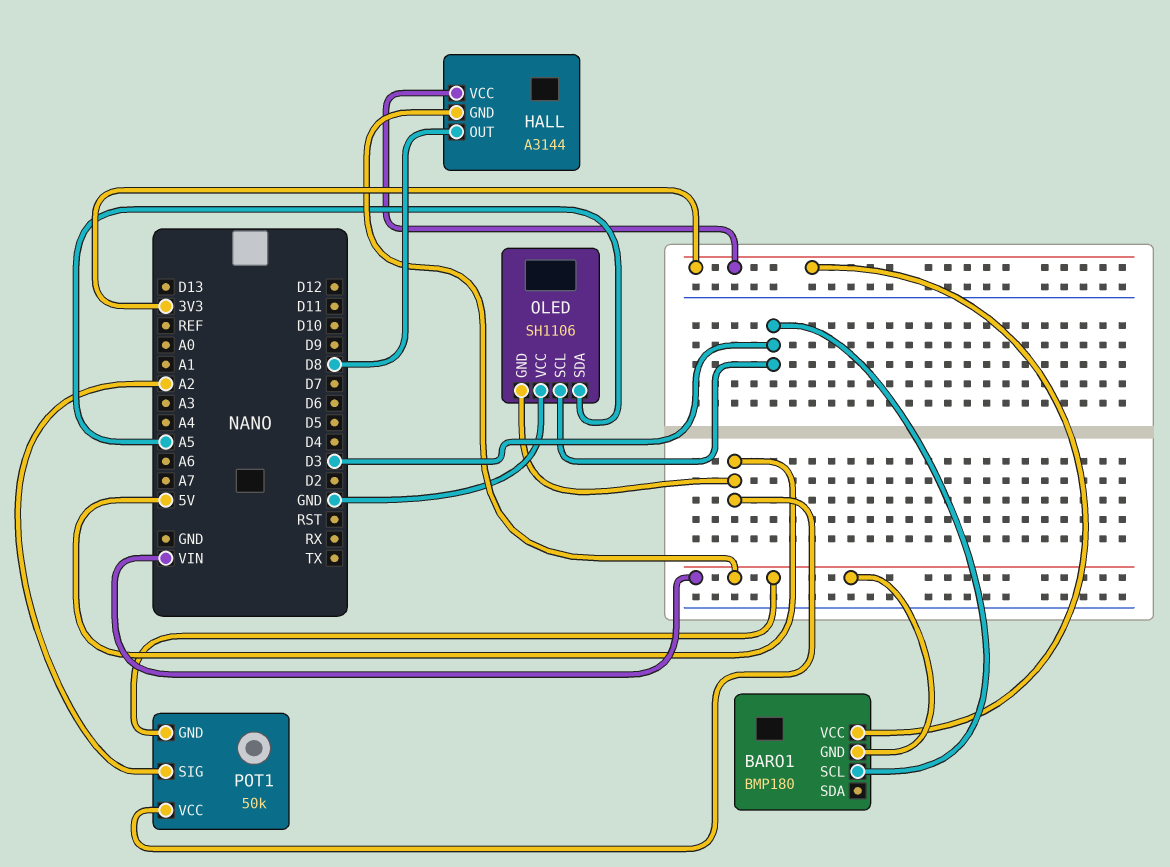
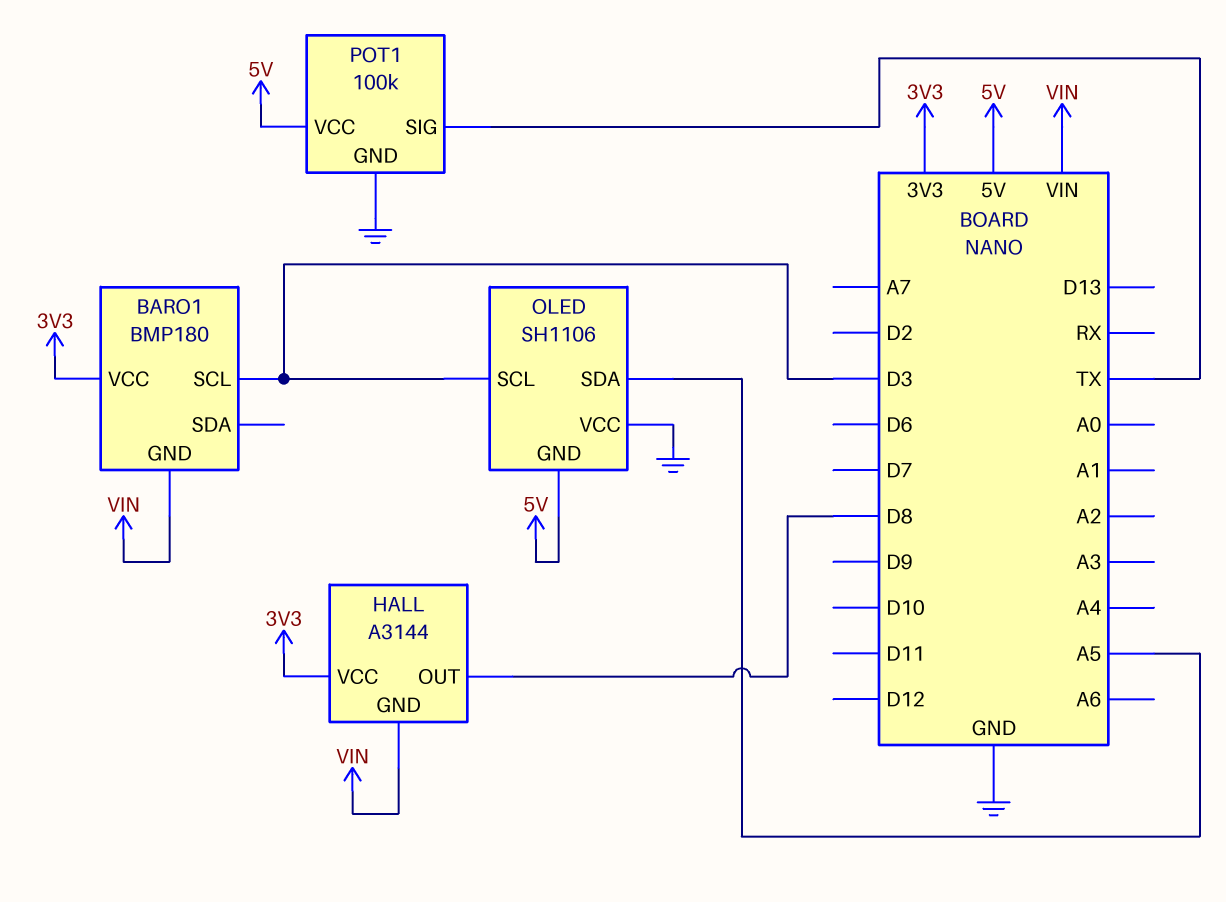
POT1: 50k -> 100k
POT1 pin GND: VIN -> GND
POT1 pin SIG: A2 -> TX

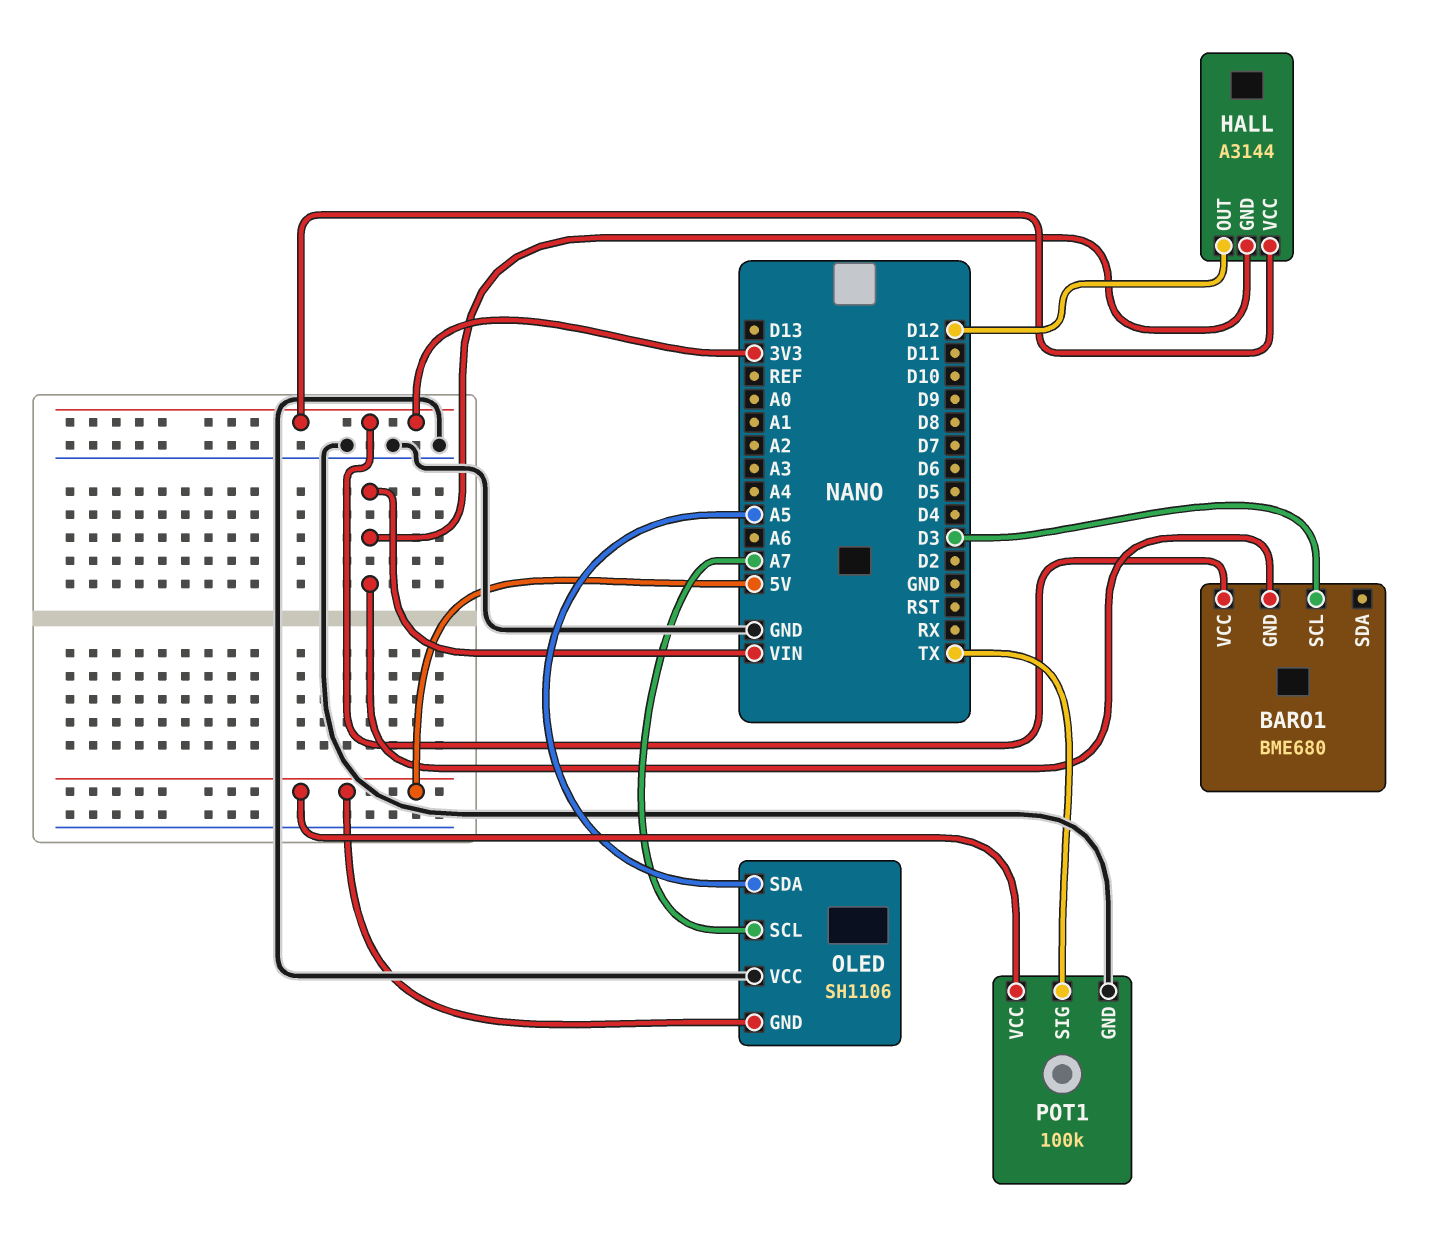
BARO1: BMP180 -> BME680
HALL pin OUT: D8 -> D12
OLED pin SCL: D3 -> A7

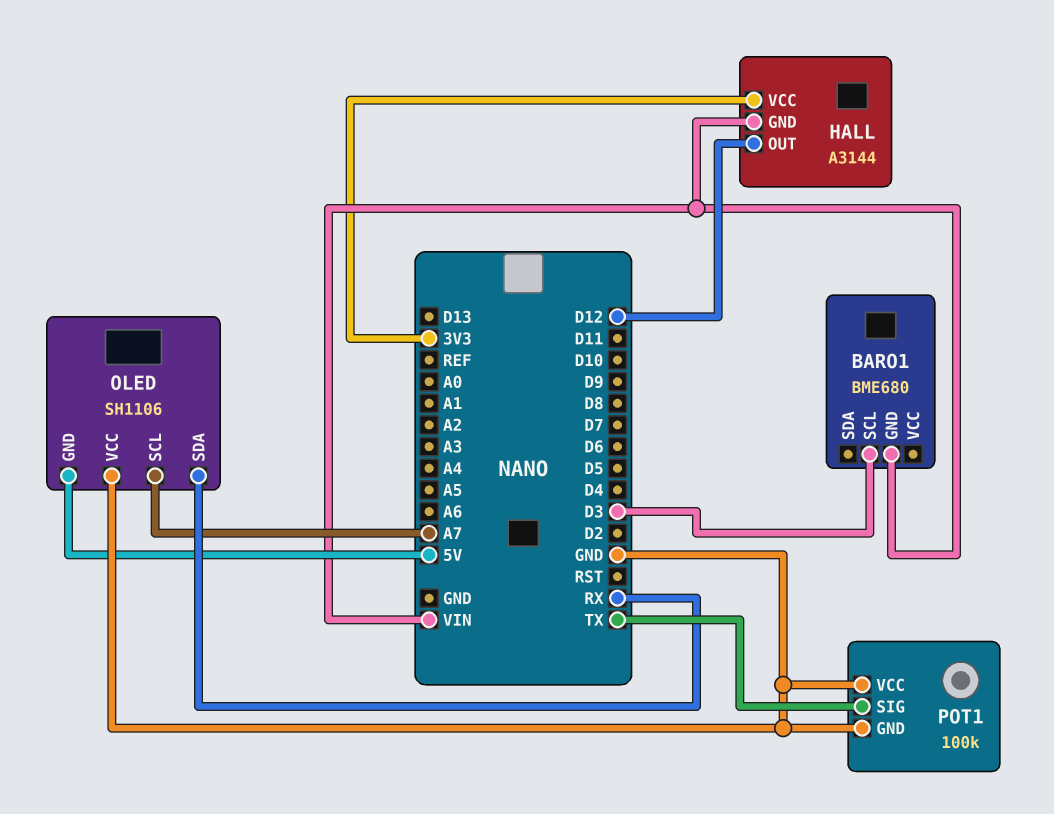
BARO1 pin VCC: 3V3 -> none
OLED pin SDA: A5 -> RX
POT1 pin VCC: 5V -> GND

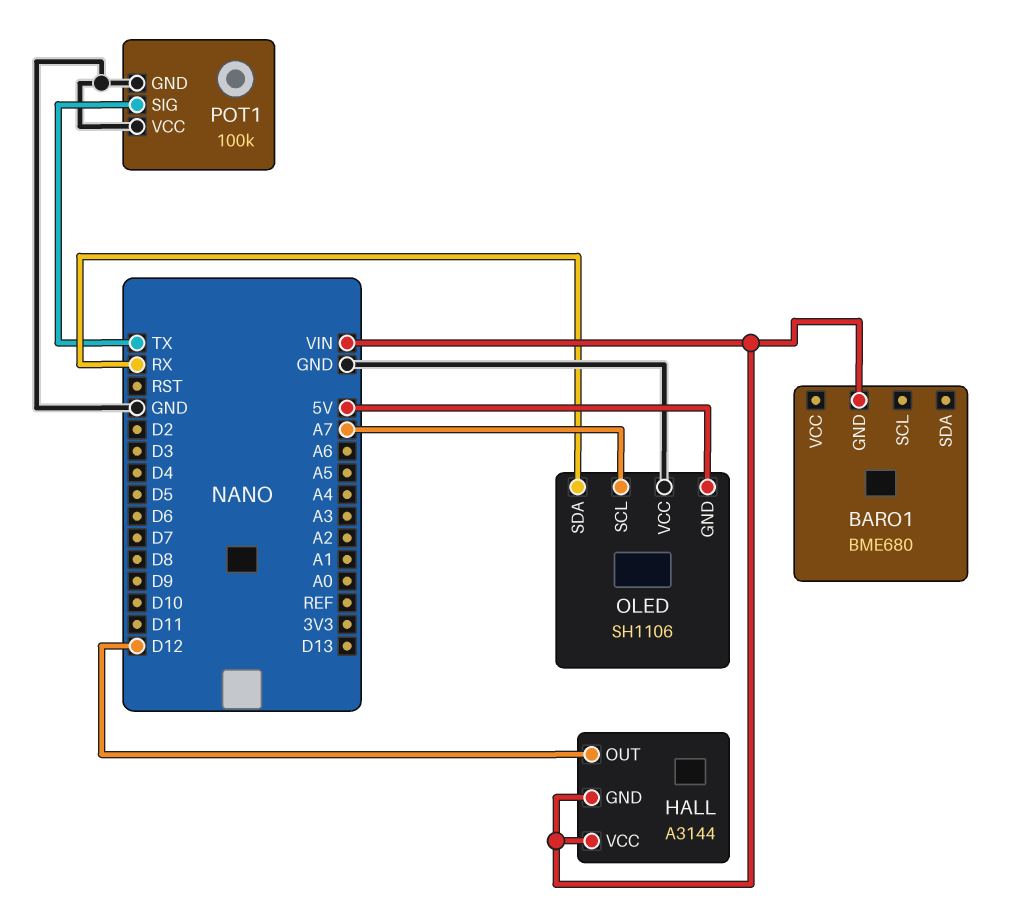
BARO1 pin SCL: D3 -> none
HALL pin VCC: 3V3 -> VIN

